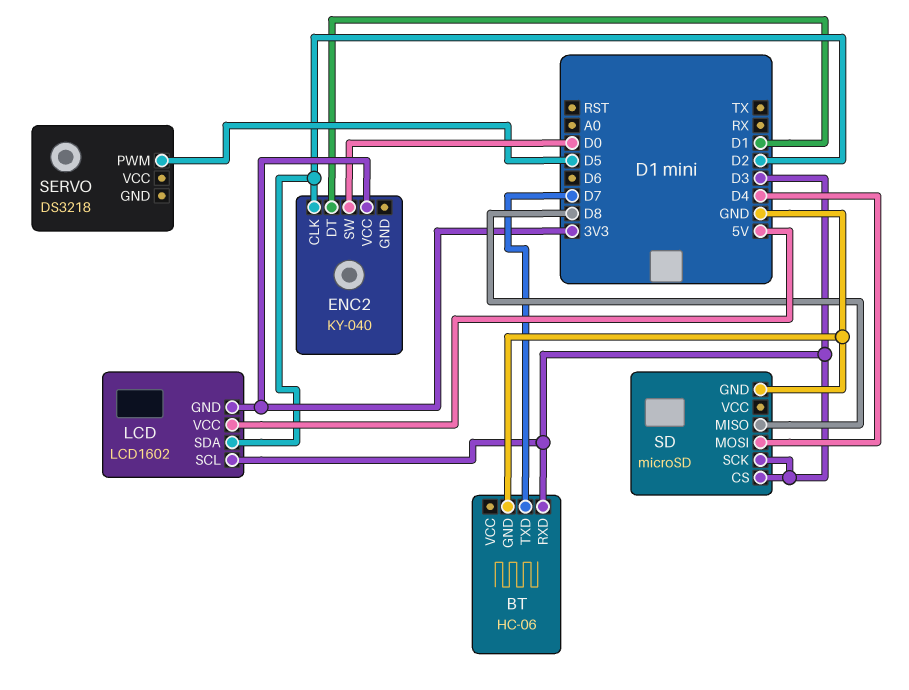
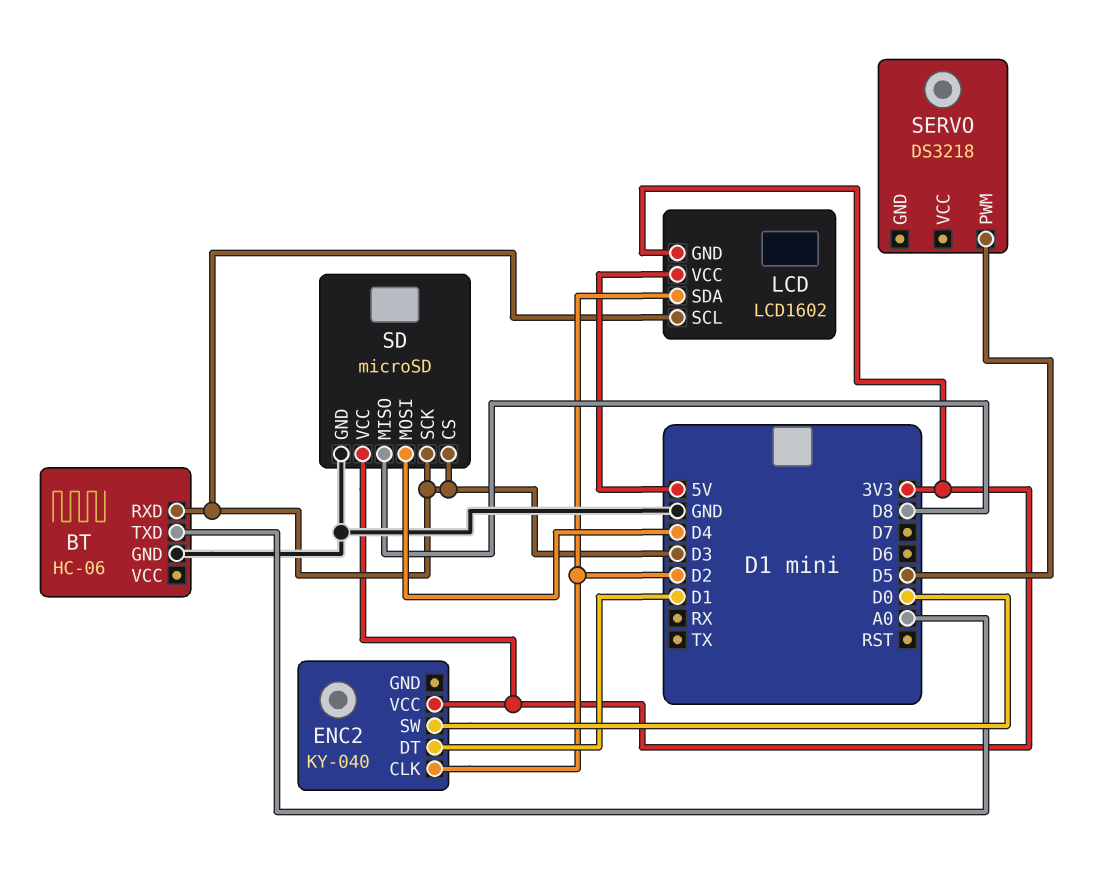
BT pin TXD: D7 -> A0
SD pin VCC: none -> 3V3

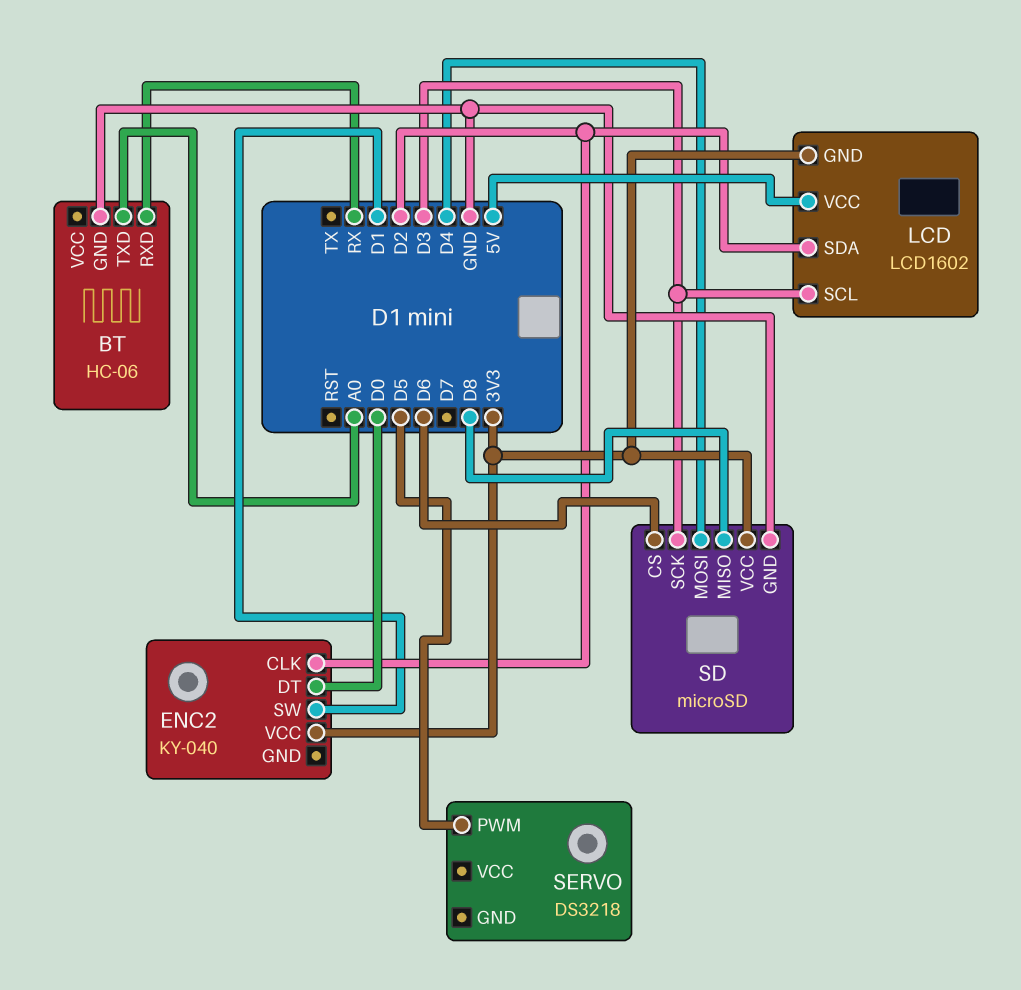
BT pin RXD: D3 -> RX
ENC2 pin DT: D1 -> D0
ENC2 pin SW: D0 -> D1
SD pin CS: D3 -> D6

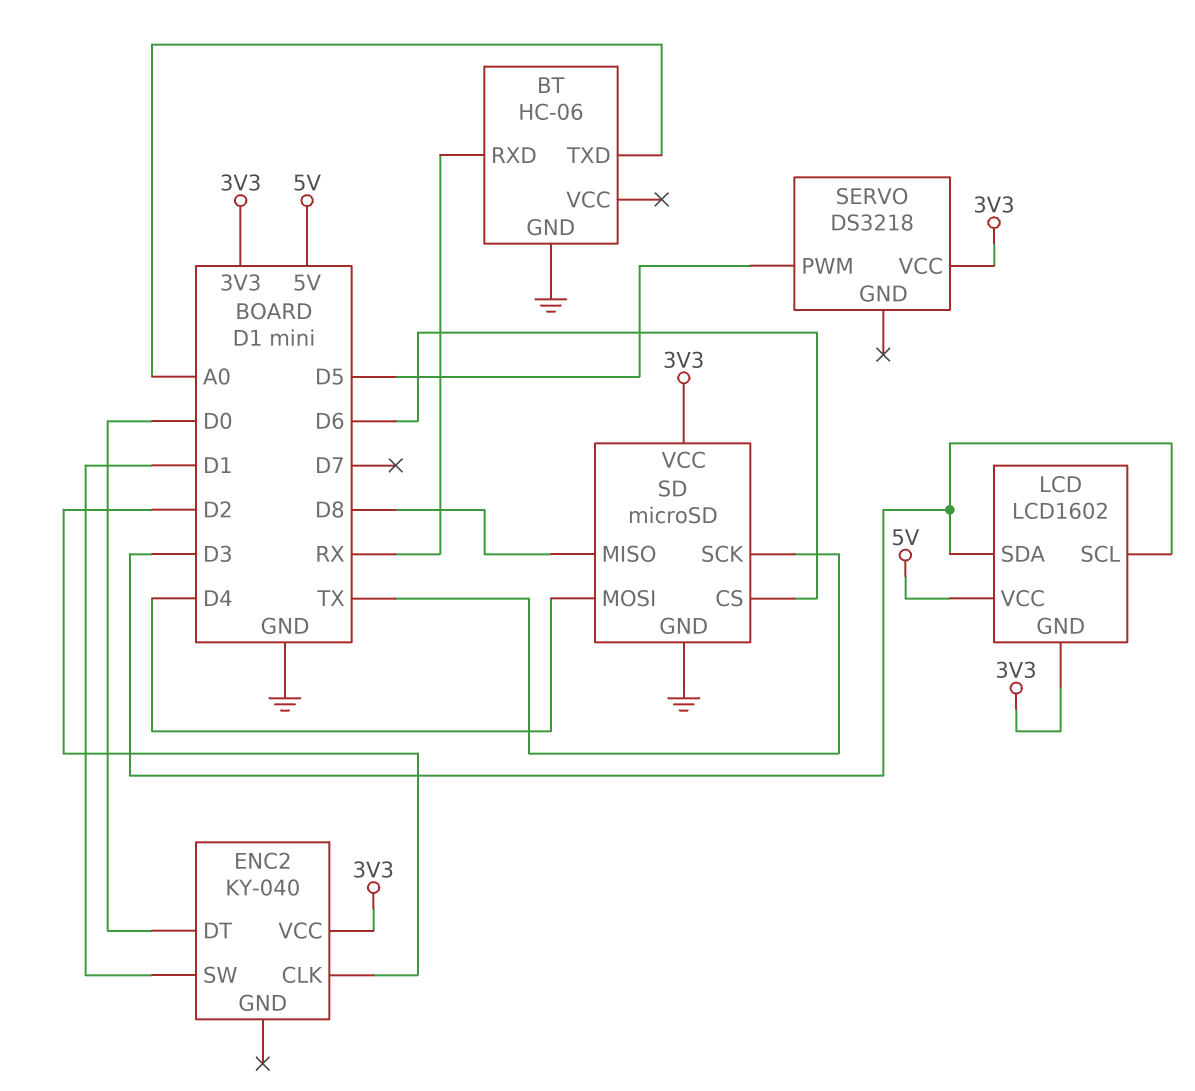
LCD pin SDA: D2 -> D3
SD pin SCK: D3 -> TX
SERVO pin VCC: none -> 3V3

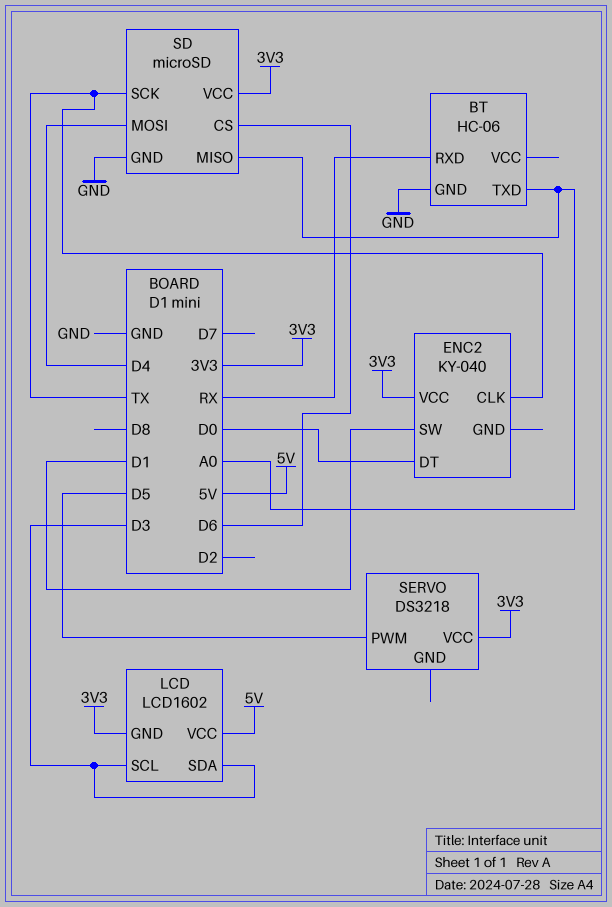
ENC2 pin CLK: D2 -> TX
SD pin MISO: D8 -> A0

